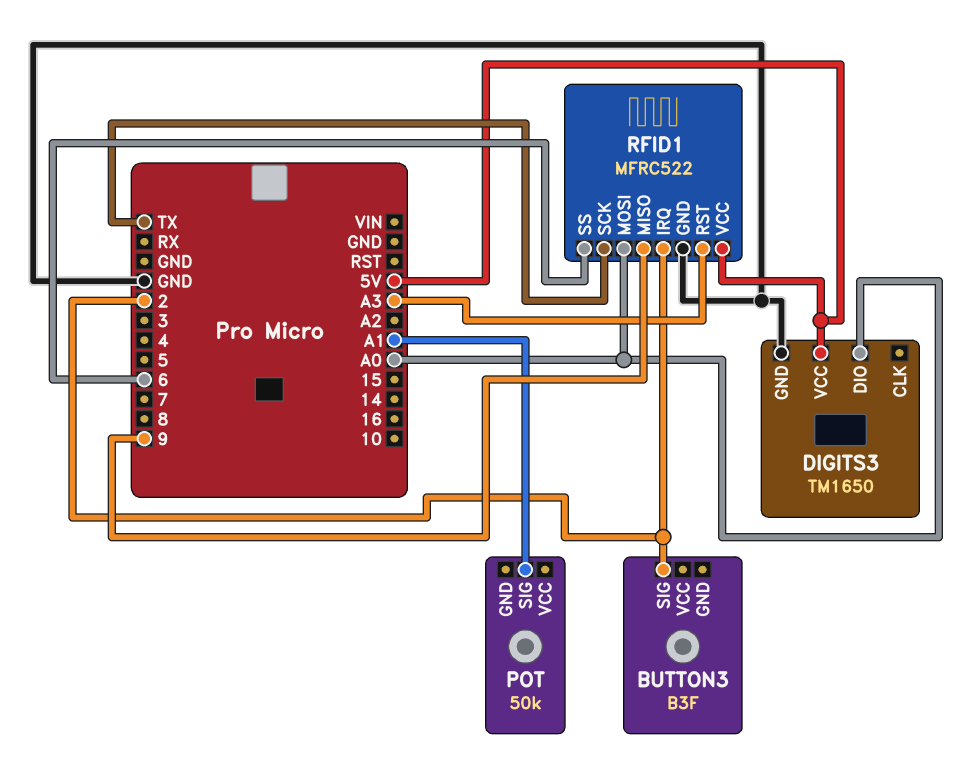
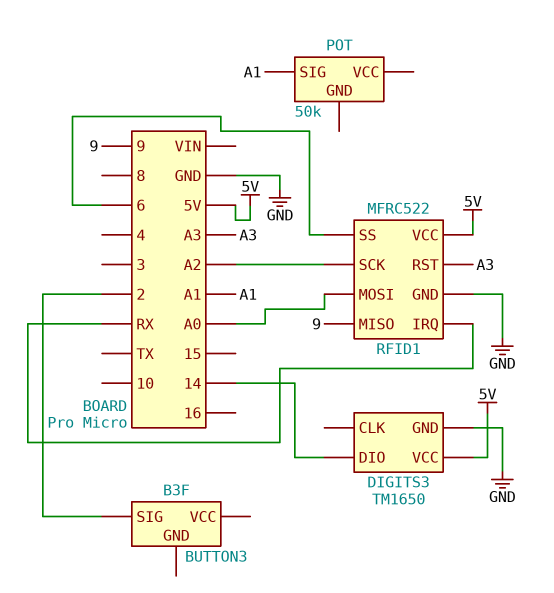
DIGITS3 pin DIO: A0 -> 14
RFID1 pin IRQ: 2 -> RX
RFID1 pin SCK: TX -> A2

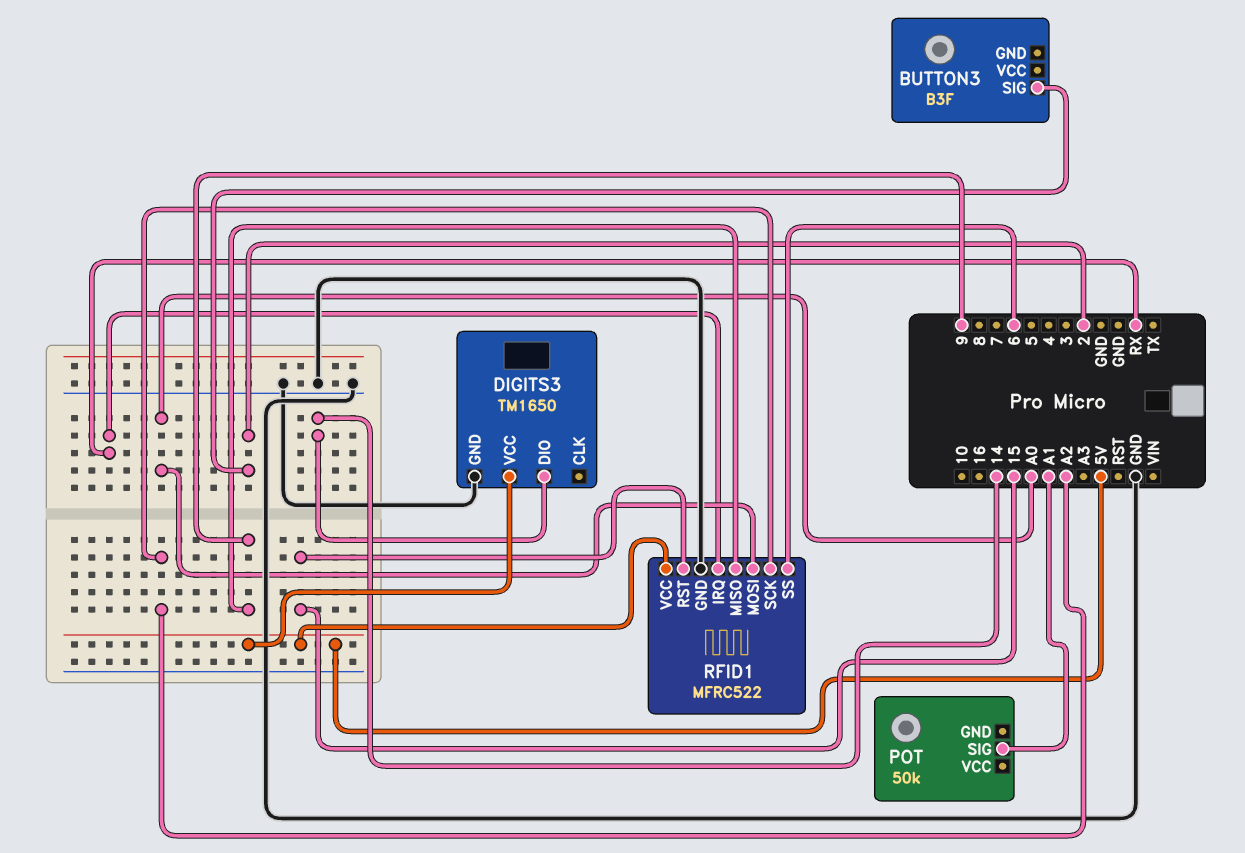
RFID1 pin RST: A3 -> 15

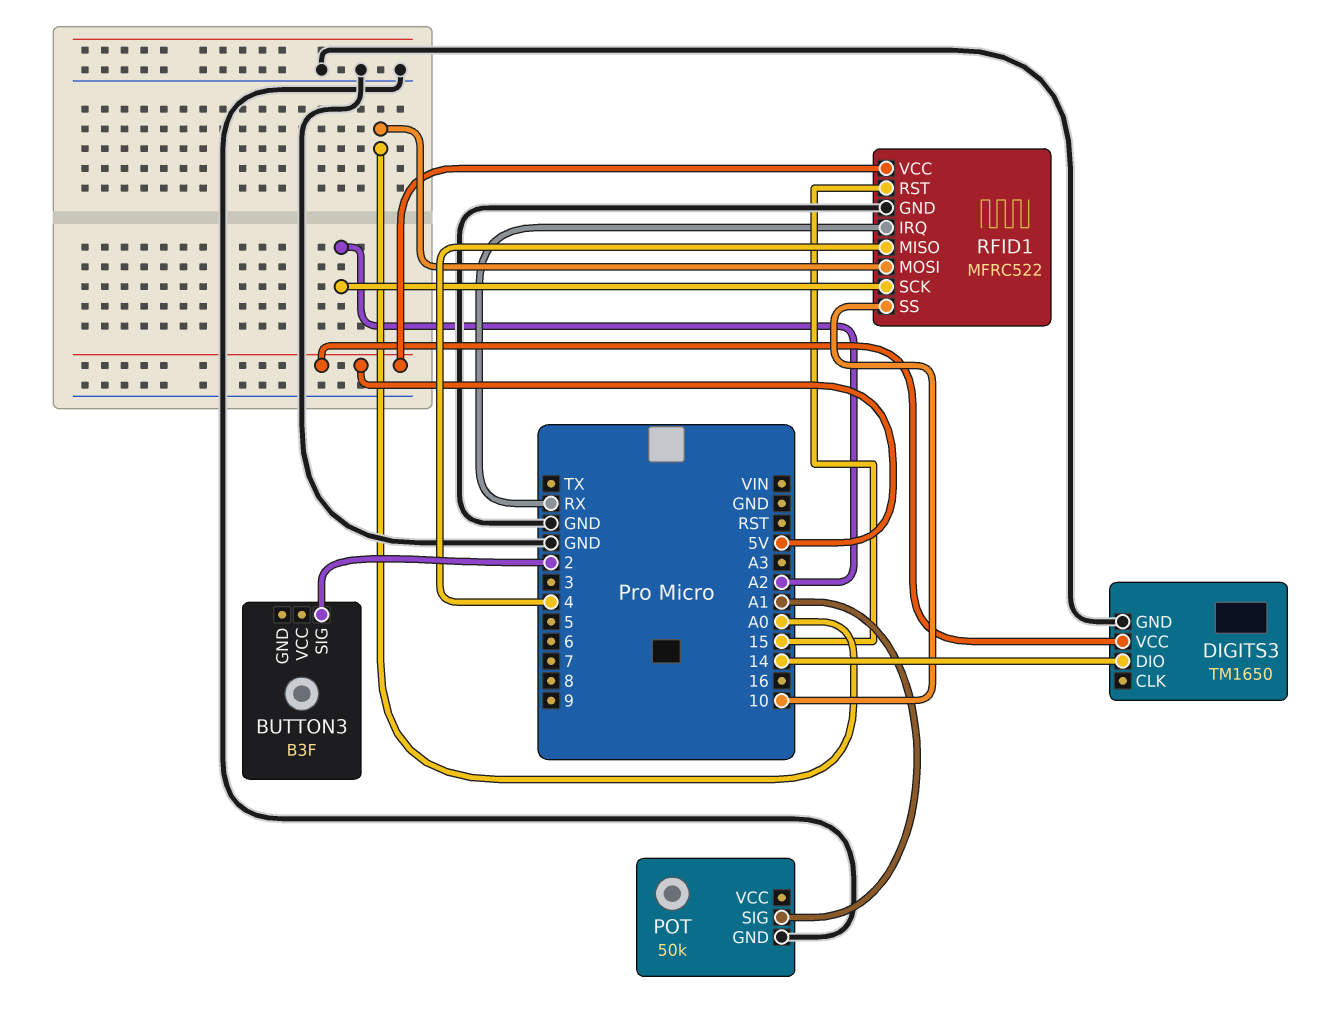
POT pin GND: none -> GND
RFID1 pin MISO: 9 -> 4
RFID1 pin SS: 6 -> 10

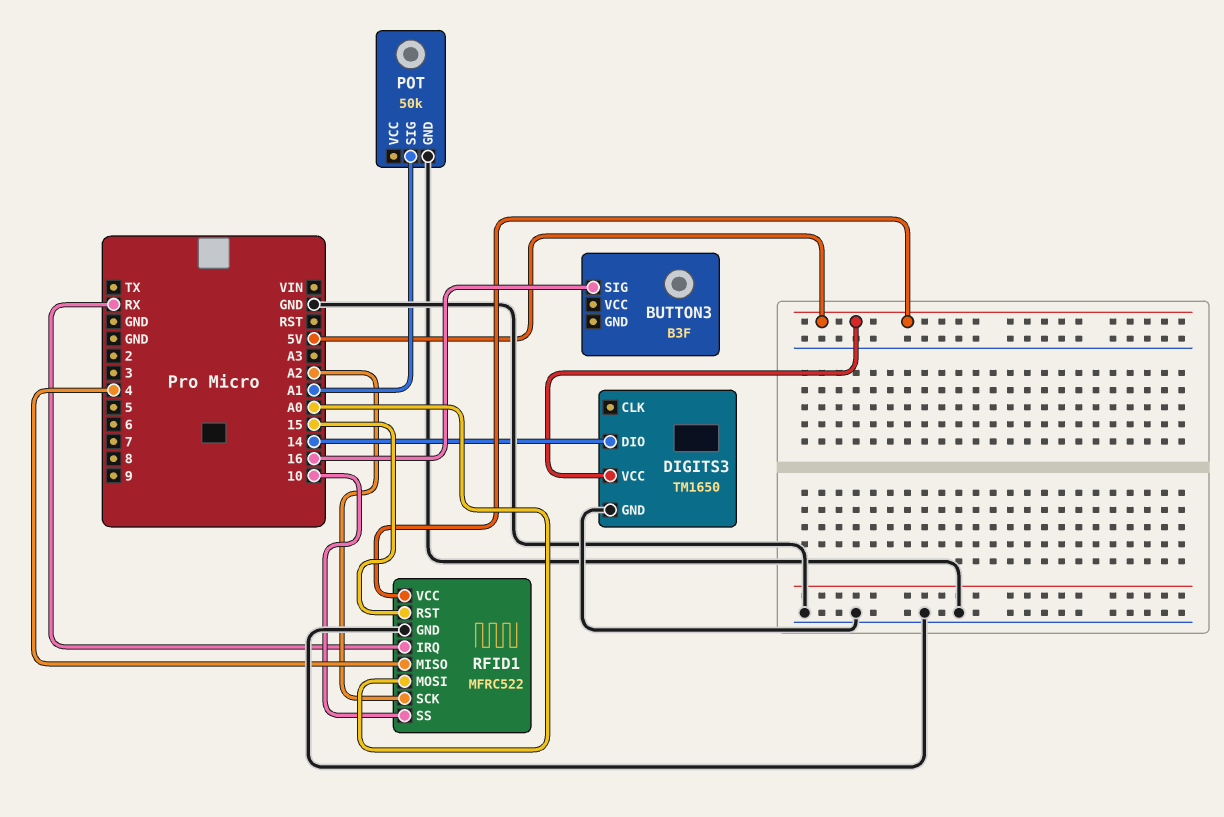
BUTTON3 pin SIG: 2 -> 16

